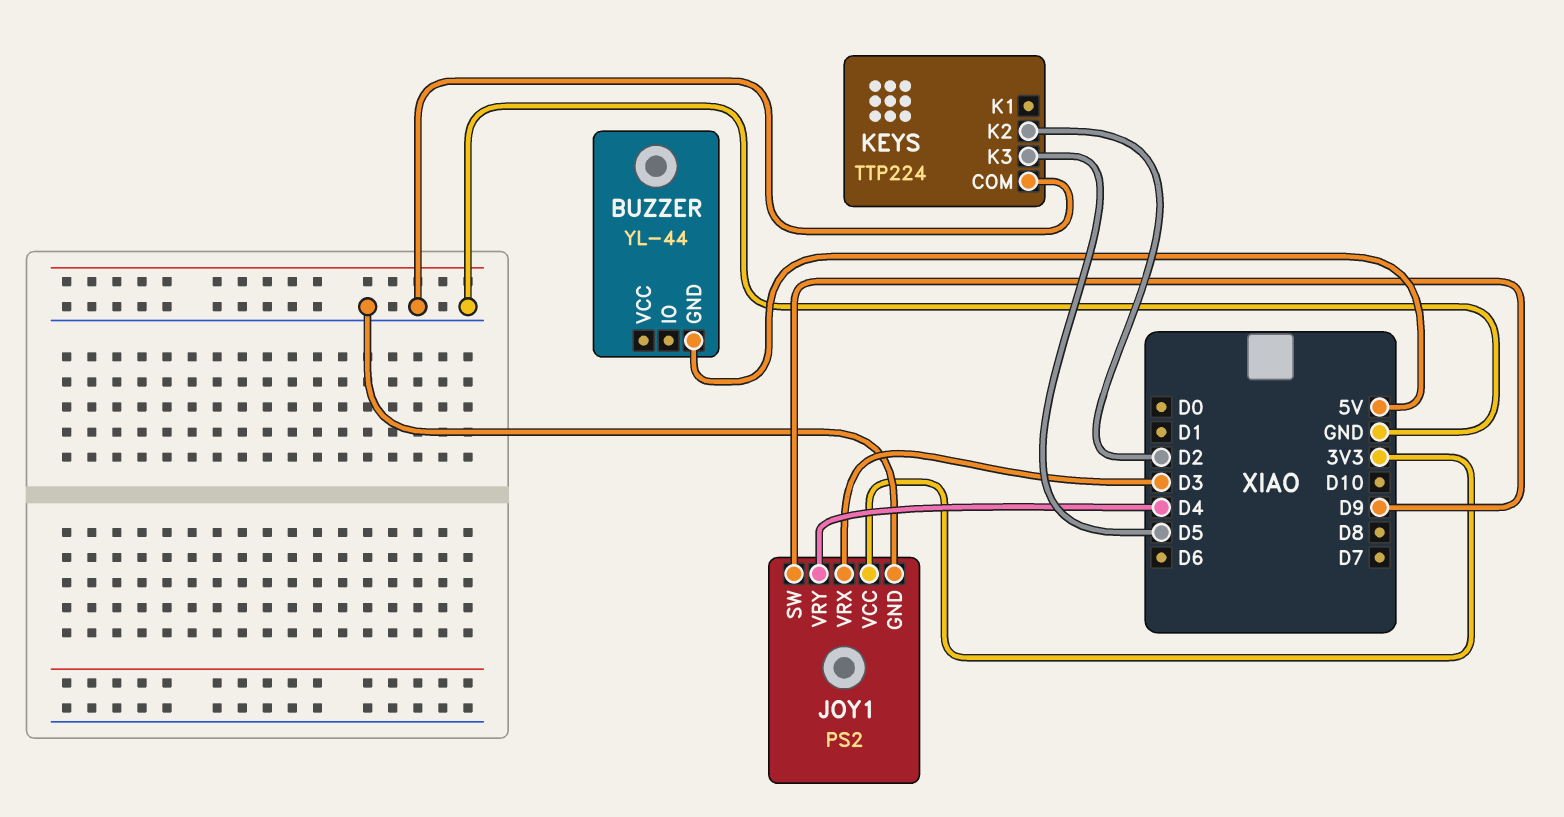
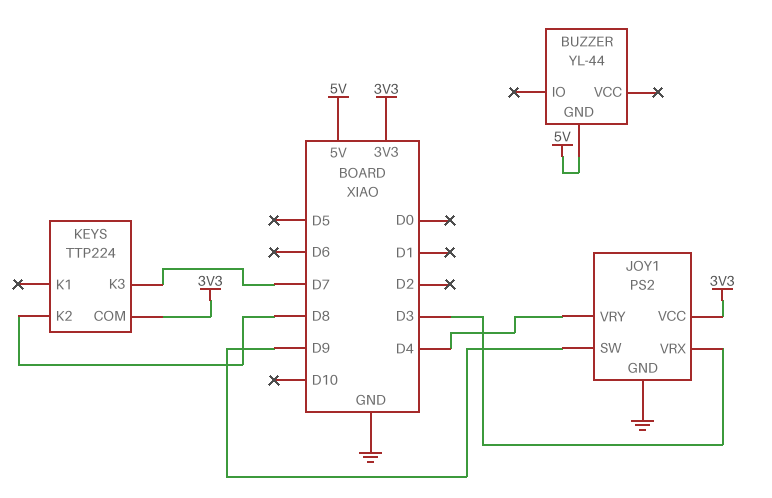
KEYS pin COM: GND -> 3V3
KEYS pin K2: D2 -> D8
KEYS pin K3: D5 -> D7

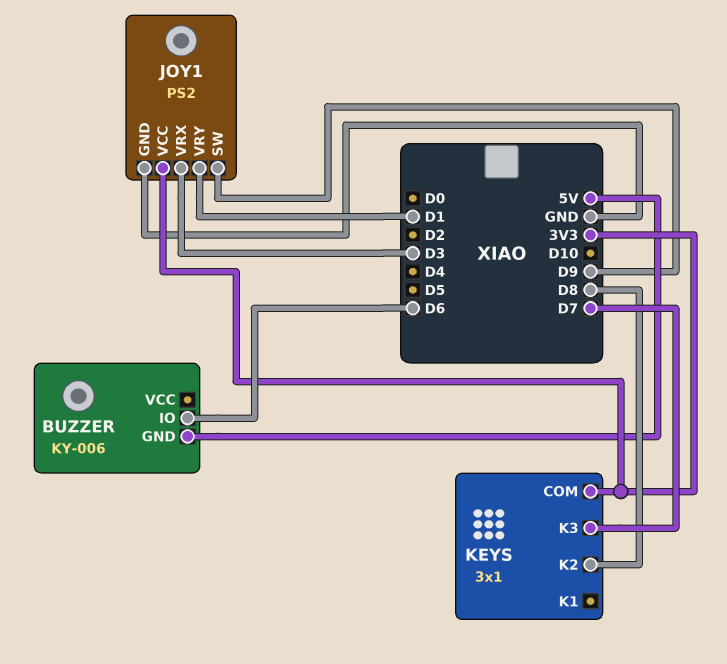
BUZZER: YL-44 -> KY-006
BUZZER pin IO: none -> D6
JOY1 pin VRY: D4 -> D1
KEYS: TTP224 -> 3x1

